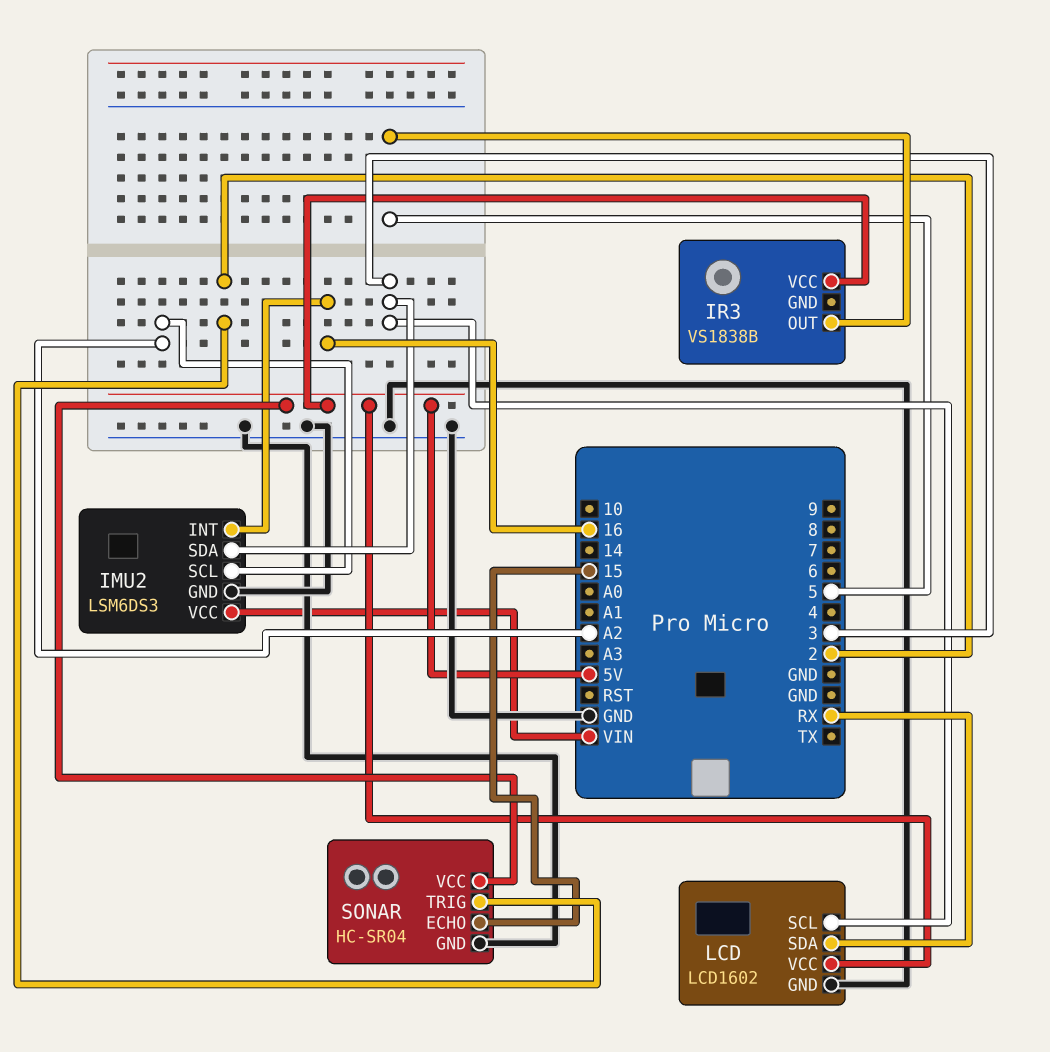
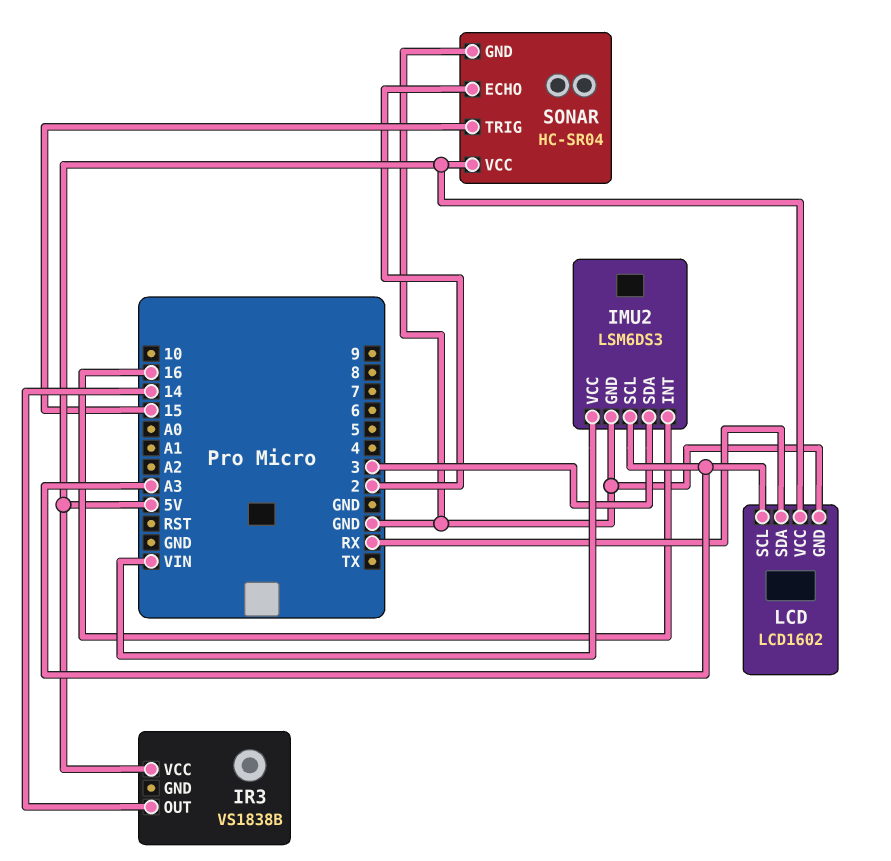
IMU2 pin SCL: A2 -> A3
IR3 pin OUT: 5 -> 14
LCD pin SCL: 3 -> A3
SONAR pin ECHO: 15 -> 2
SONAR pin TRIG: 2 -> 15

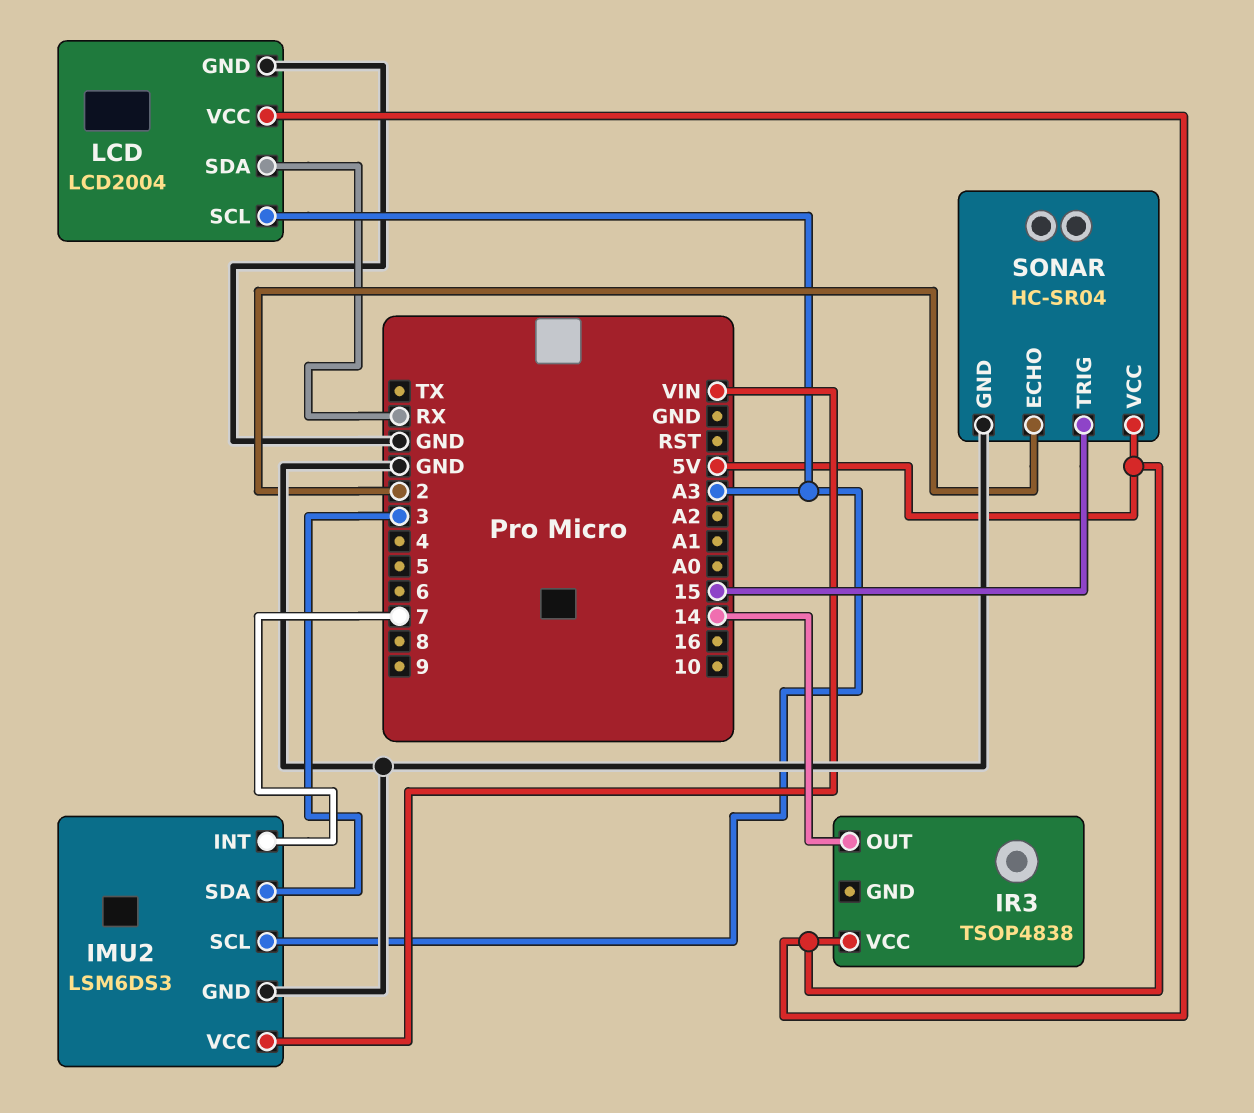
IMU2 pin INT: 16 -> 7
IR3: VS1838B -> TSOP4838
LCD: LCD1602 -> LCD2004

